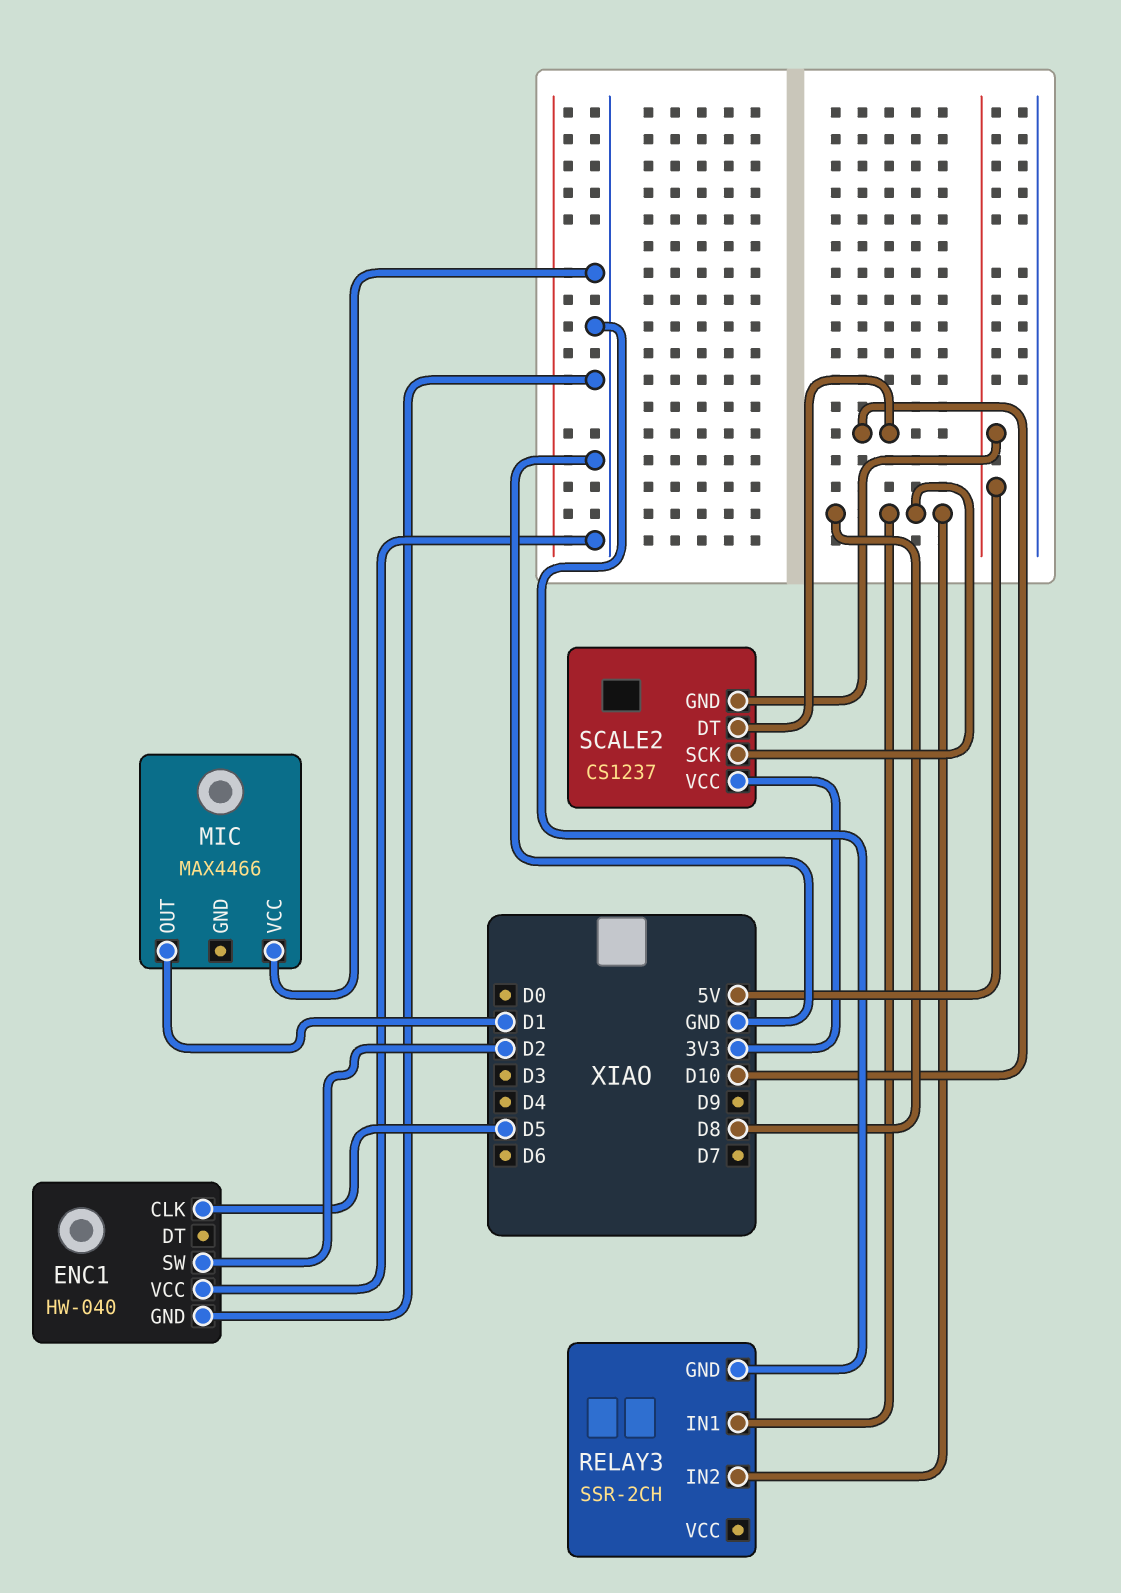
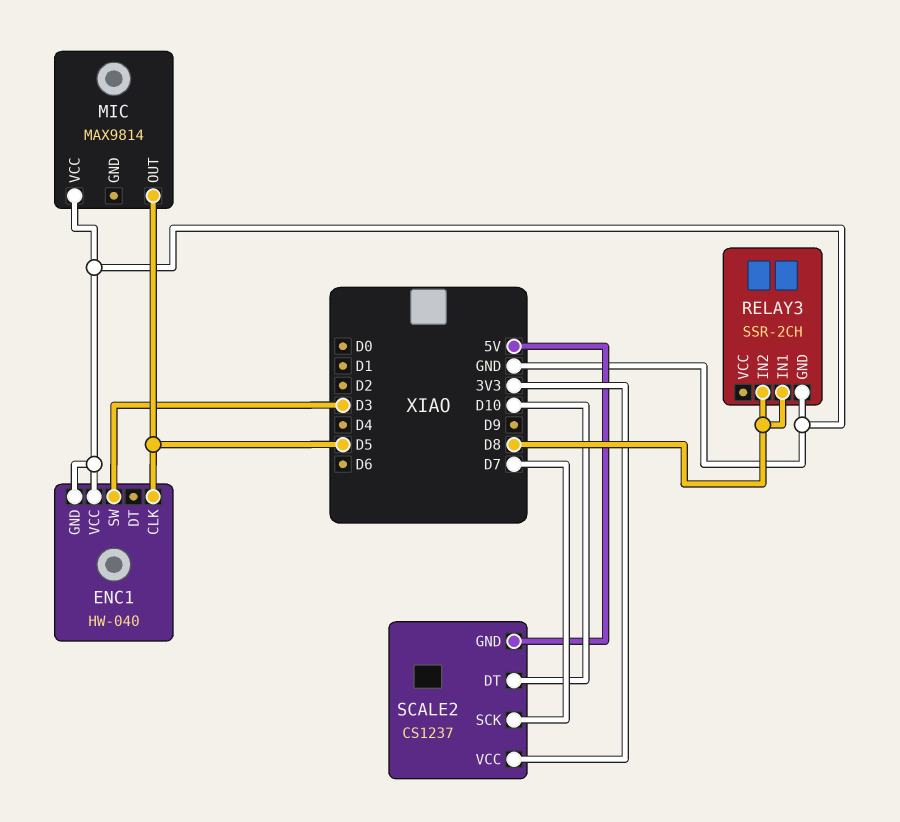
ENC1 pin SW: D2 -> D3
MIC: MAX4466 -> MAX9814
MIC pin OUT: D1 -> D5
SCALE2 pin SCK: D8 -> D7

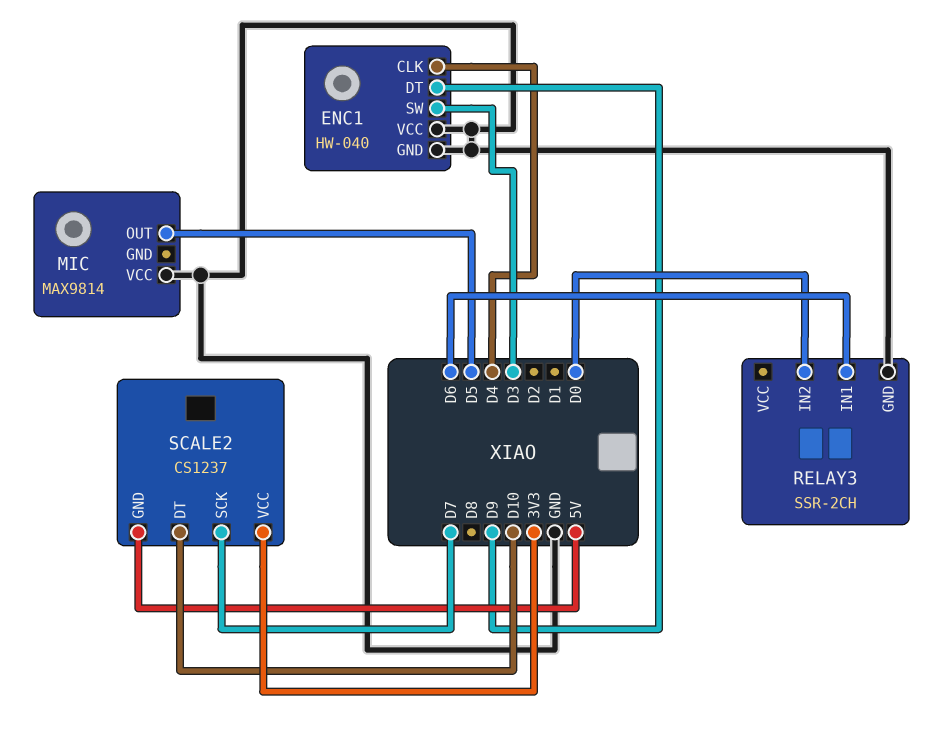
ENC1 pin CLK: D5 -> D4
ENC1 pin DT: none -> D9
RELAY3 pin IN1: D8 -> D6
RELAY3 pin IN2: D8 -> D0

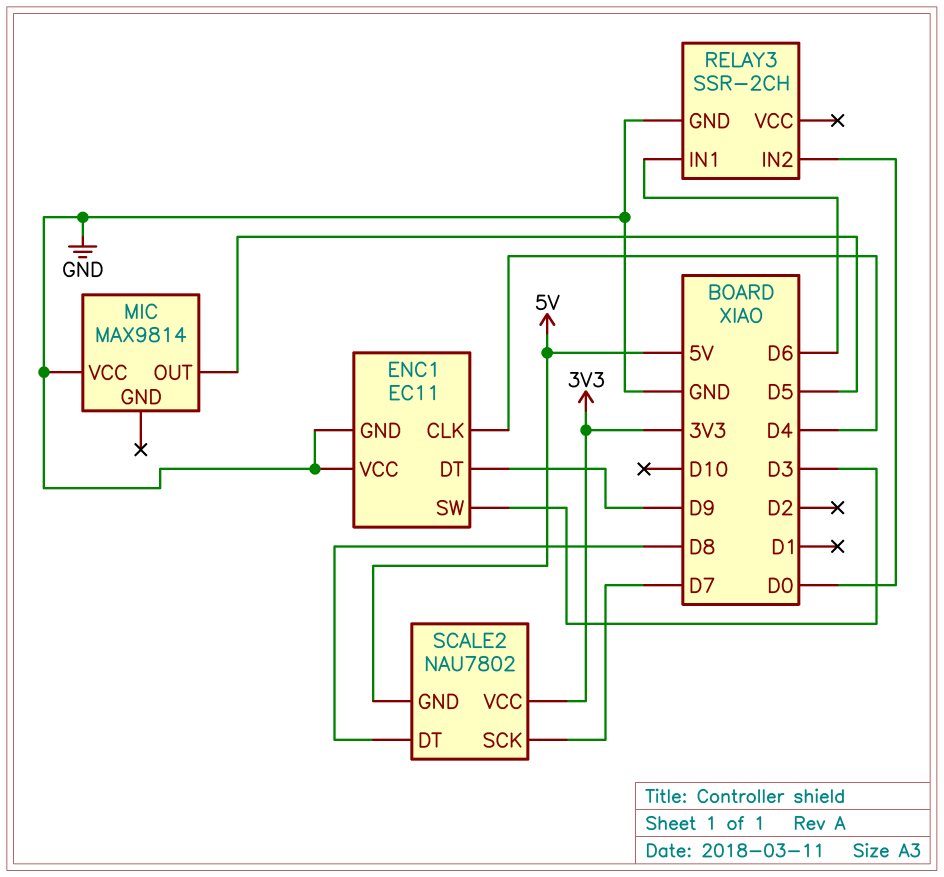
ENC1: HW-040 -> EC11
SCALE2: CS1237 -> NAU7802
SCALE2 pin DT: D10 -> D8

